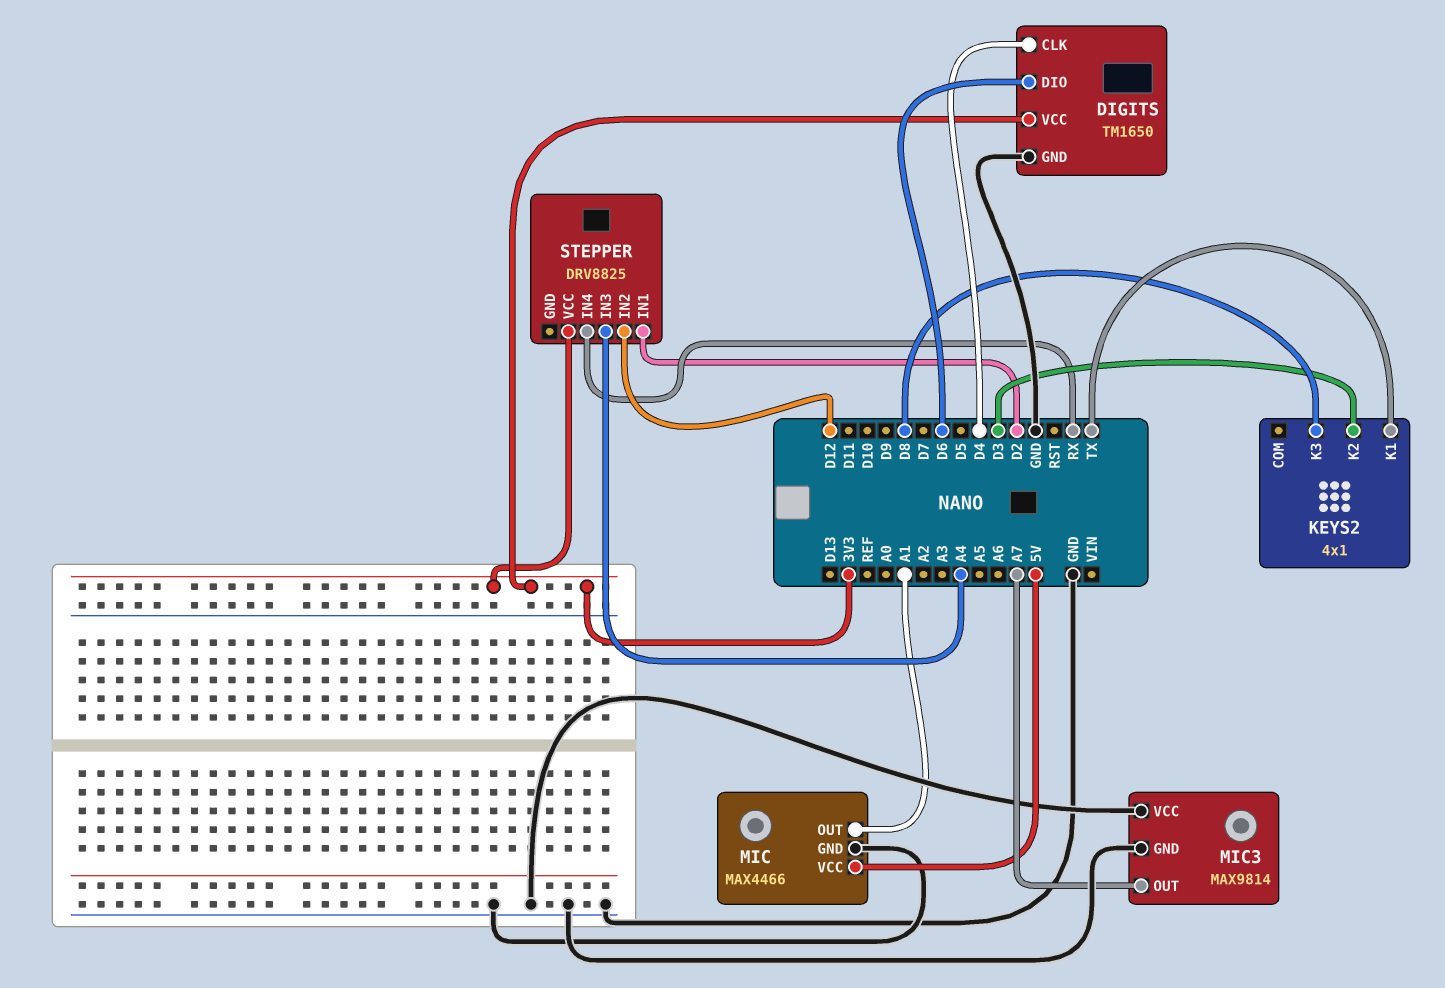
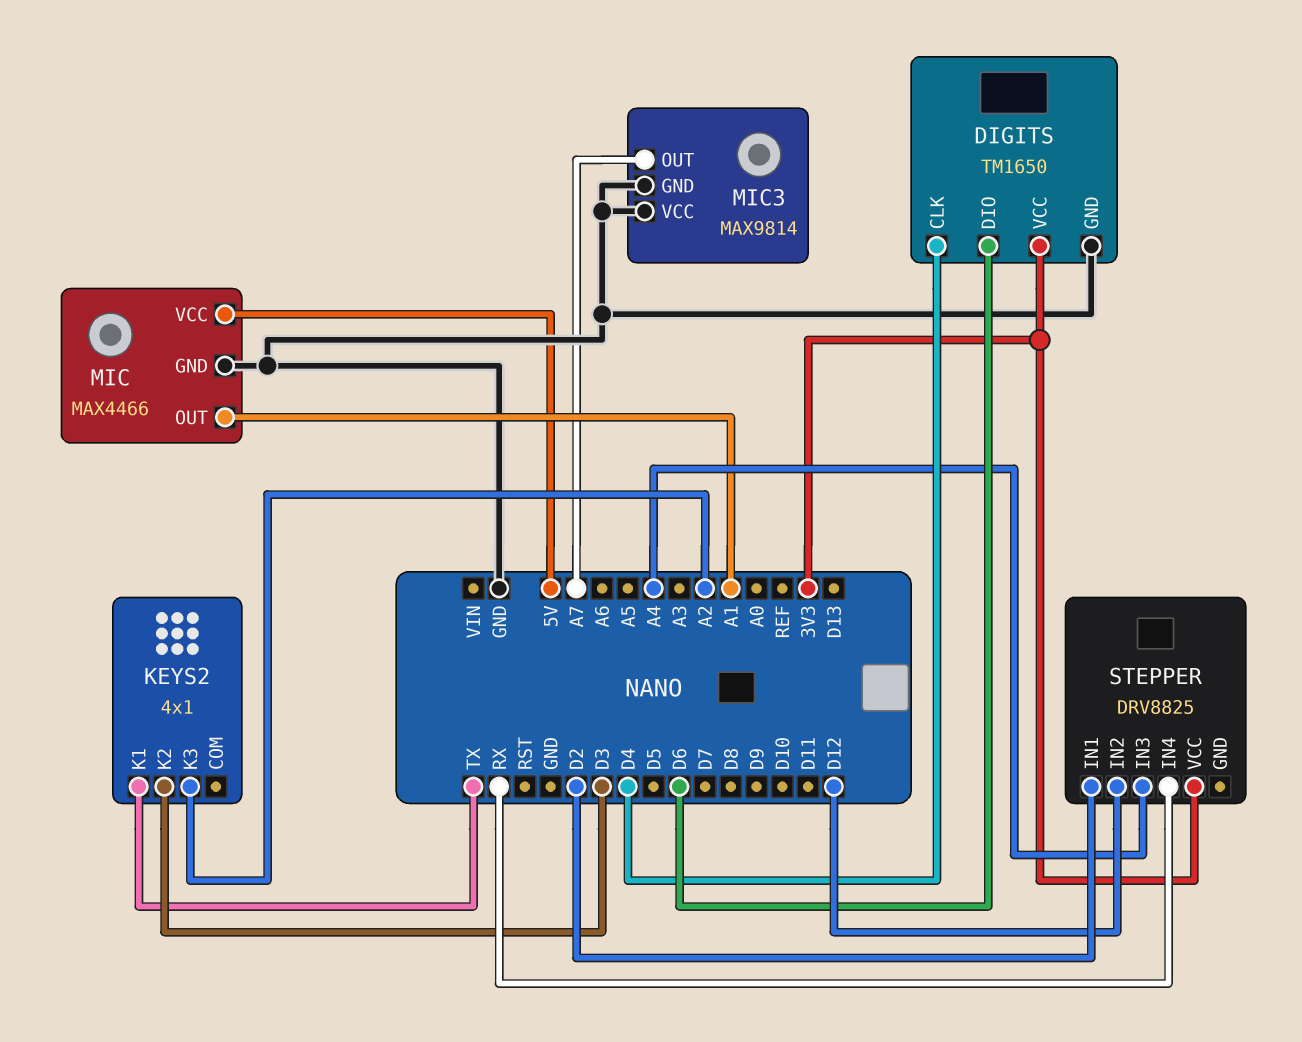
KEYS2 pin K3: D8 -> A2

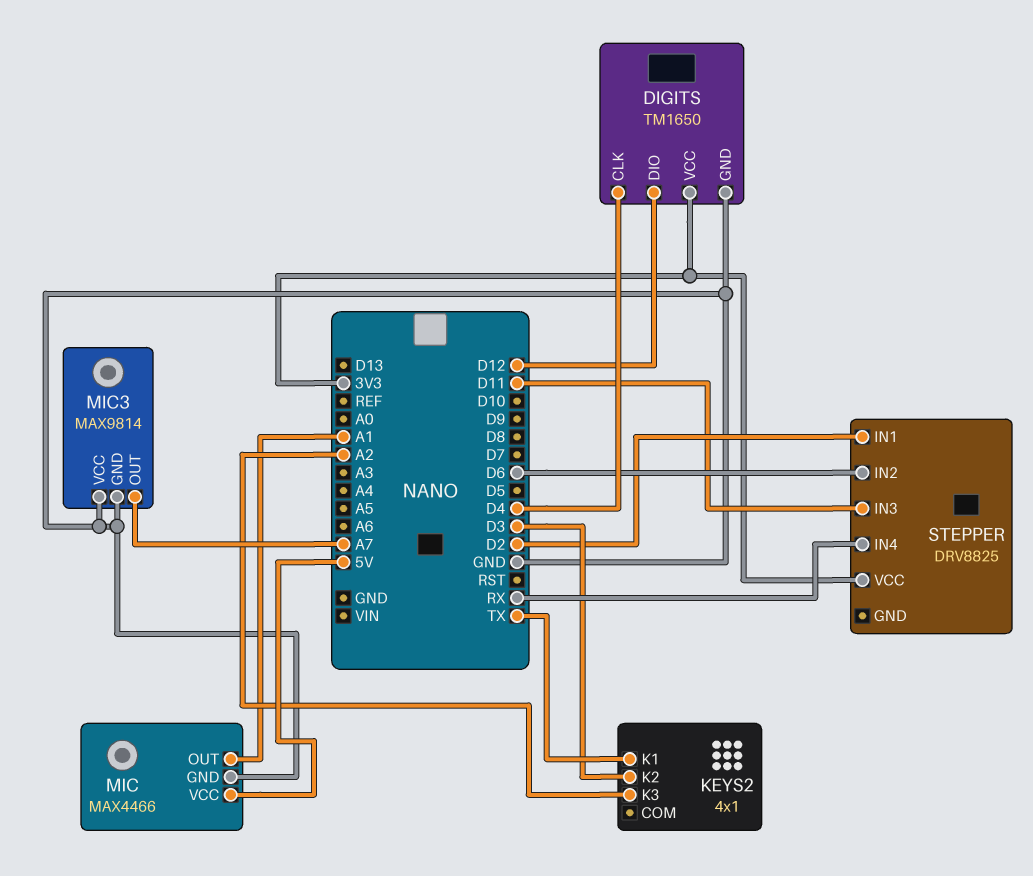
DIGITS pin DIO: D6 -> D12
STEPPER pin IN2: D12 -> D6
STEPPER pin IN3: A4 -> D11

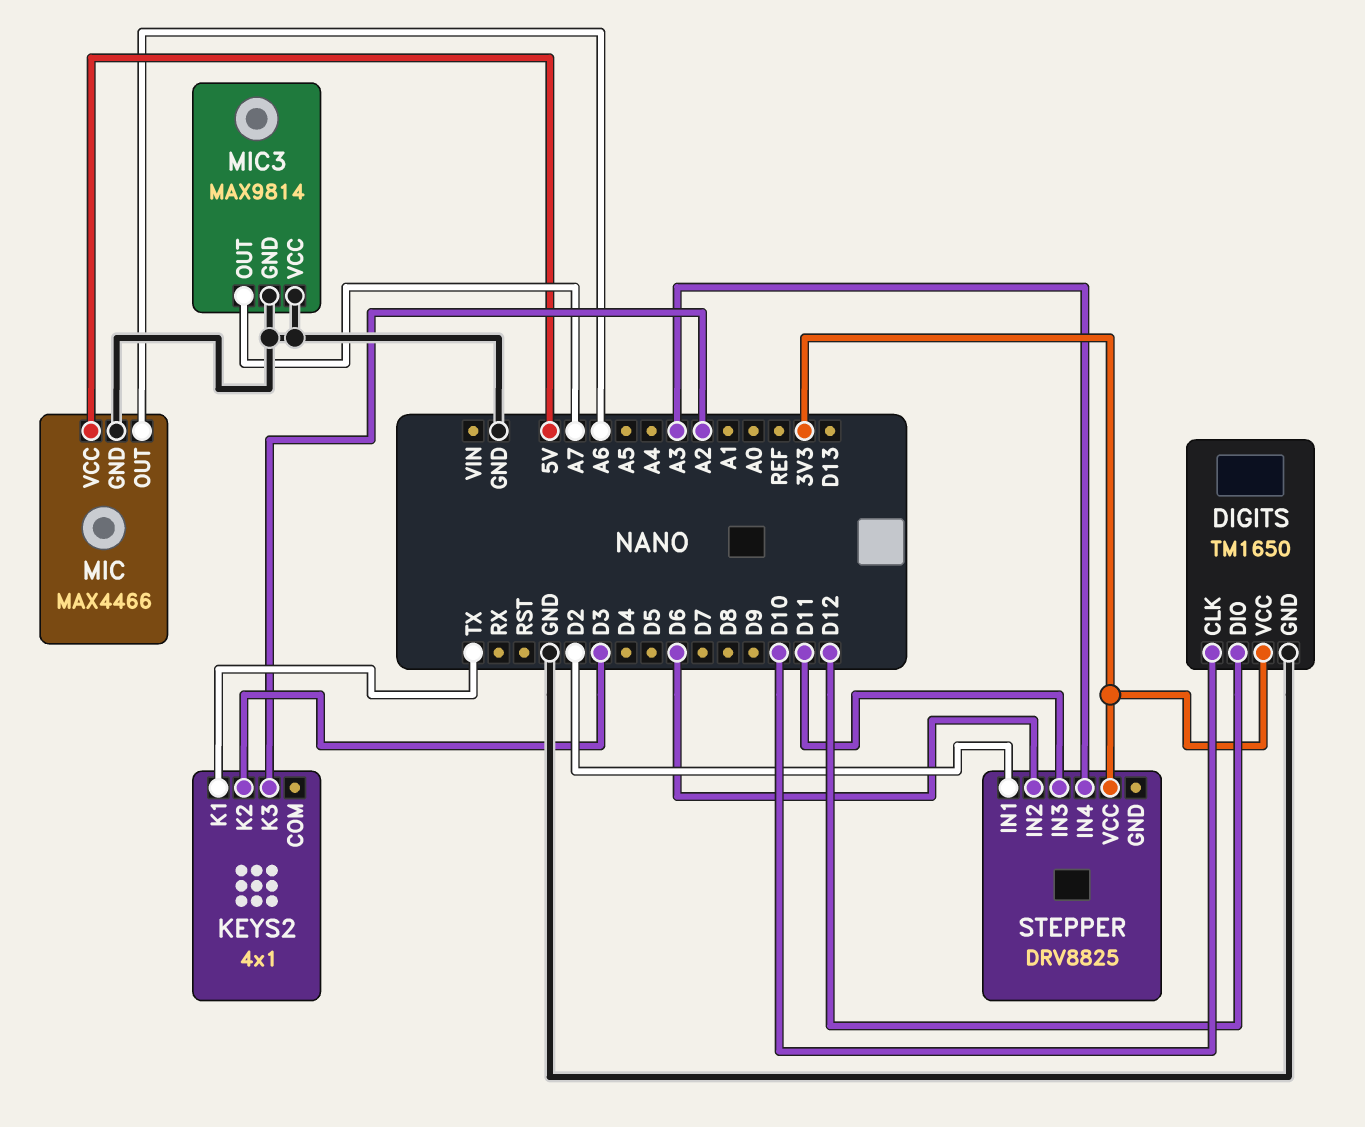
DIGITS pin CLK: D4 -> D10
MIC pin OUT: A1 -> A6
STEPPER pin IN4: RX -> A3

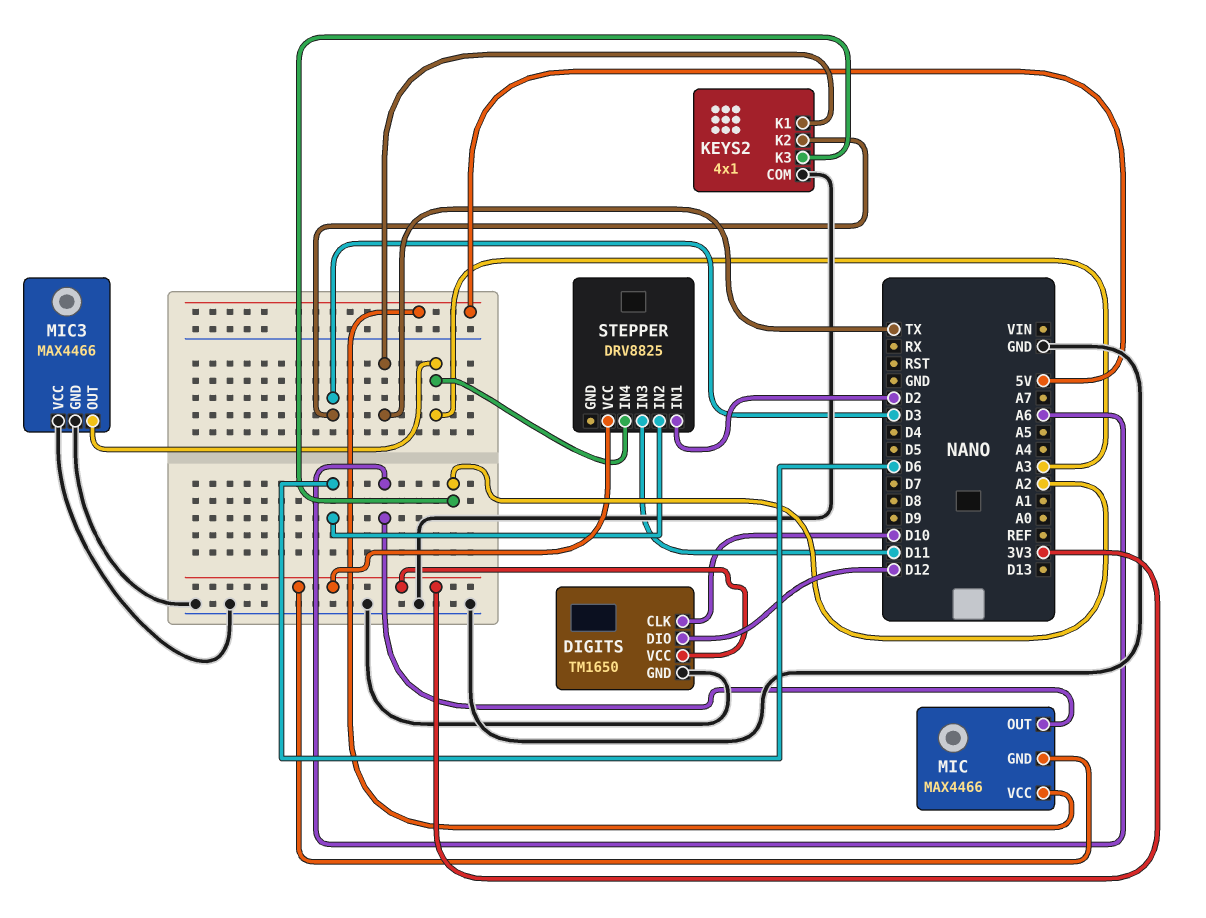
KEYS2 pin COM: none -> GND
MIC pin GND: GND -> 3V3
MIC3: MAX9814 -> MAX4466
MIC3 pin OUT: A7 -> A3

